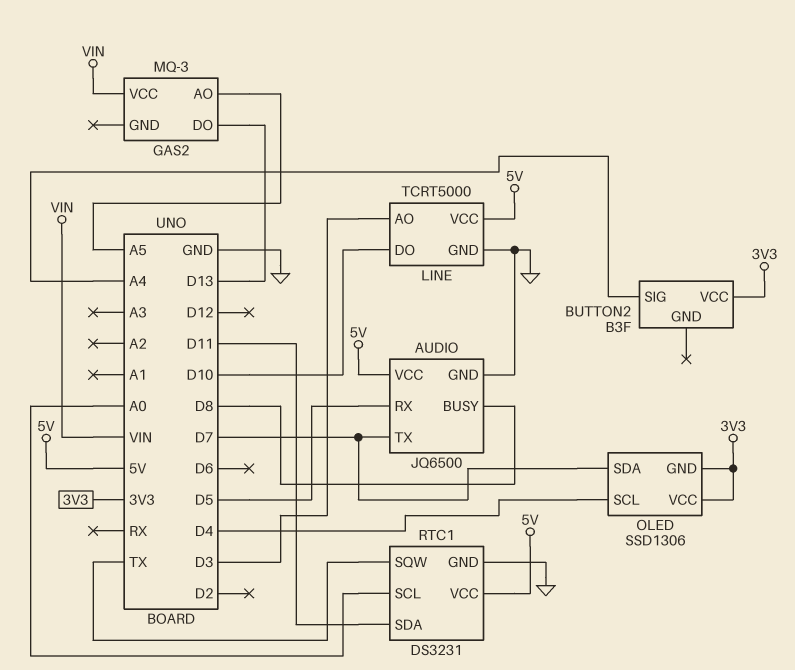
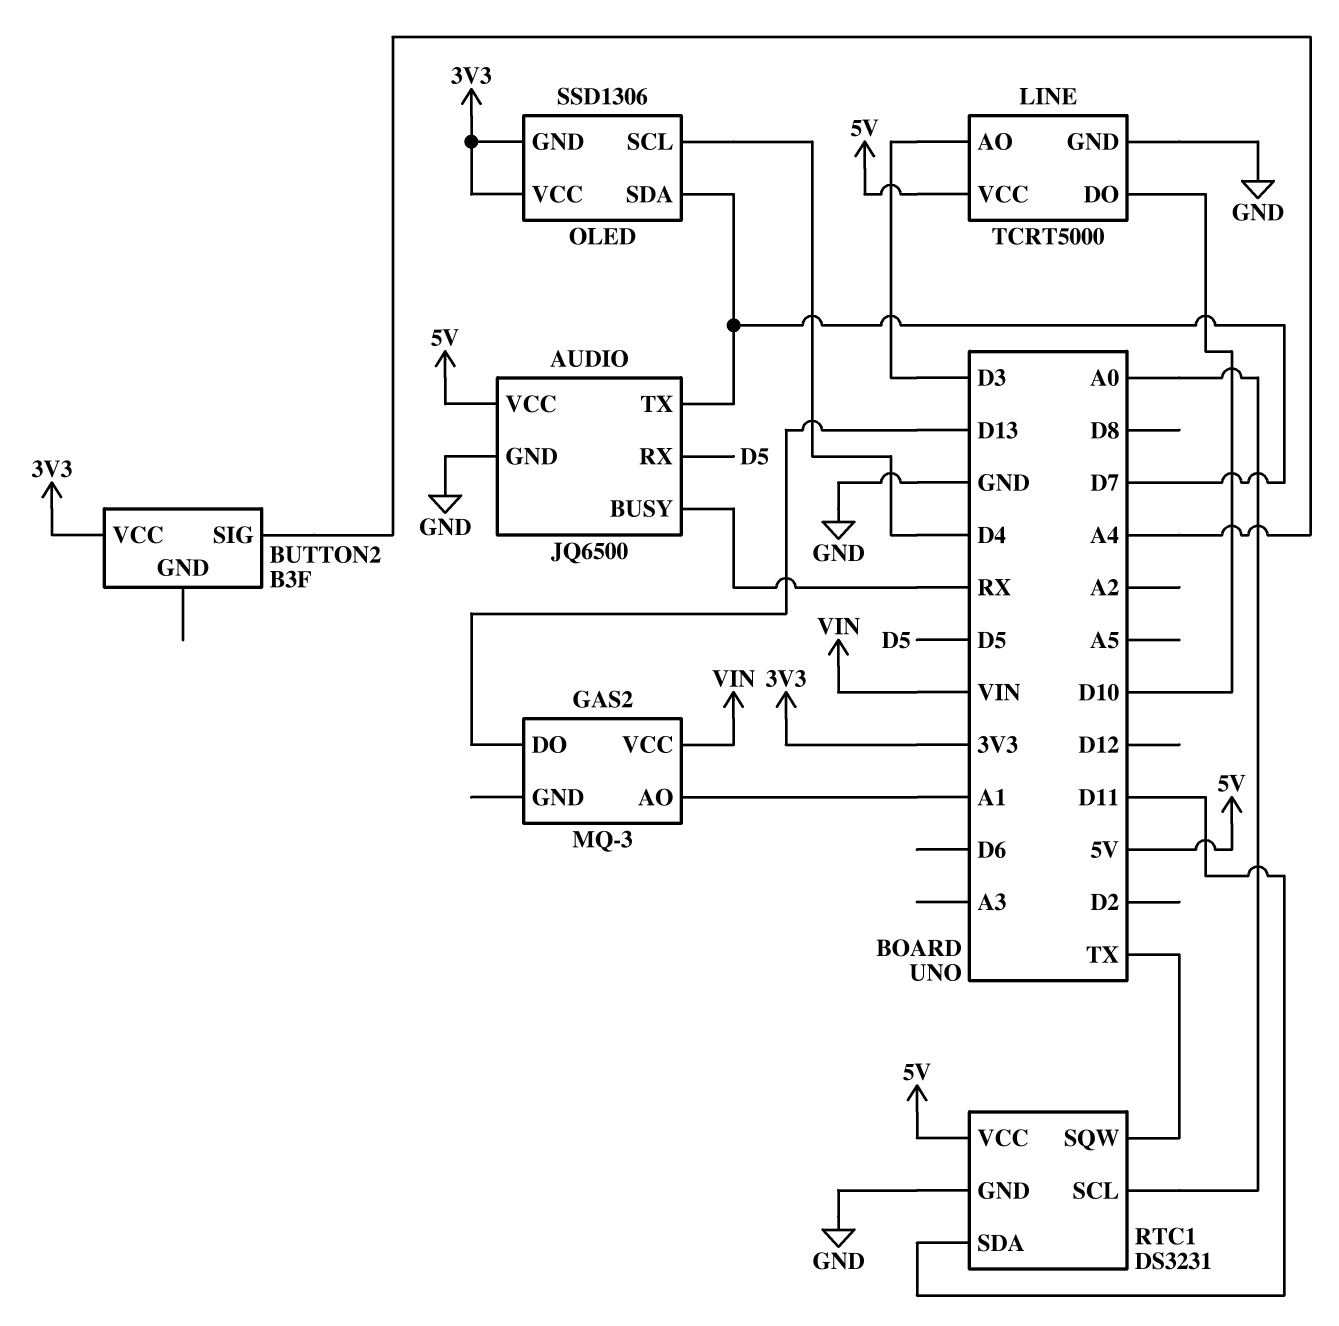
AUDIO pin BUSY: D8 -> RX
GAS2 pin AO: A5 -> A1

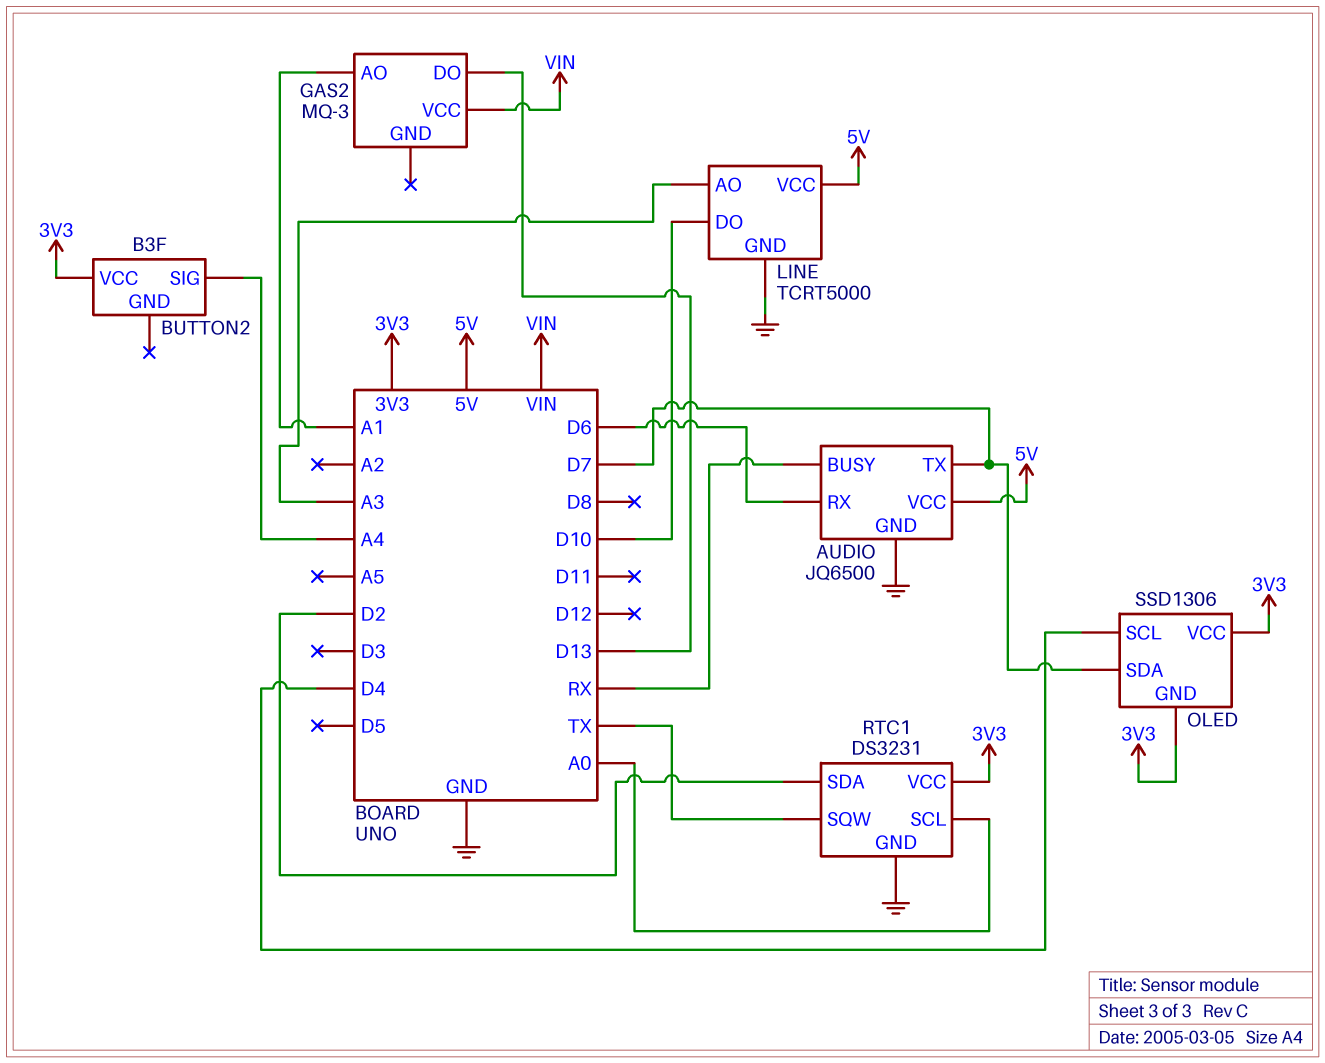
AUDIO pin RX: D5 -> D6
LINE pin AO: D3 -> A3
RTC1 pin SDA: D11 -> D2
RTC1 pin VCC: 5V -> 3V3

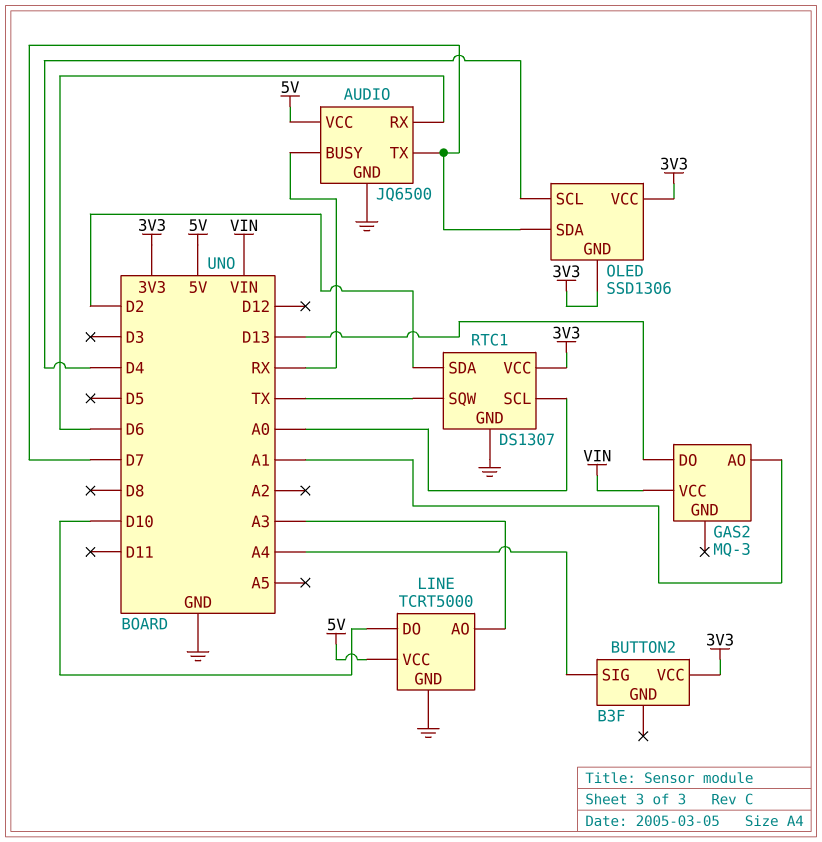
RTC1: DS3231 -> DS1307

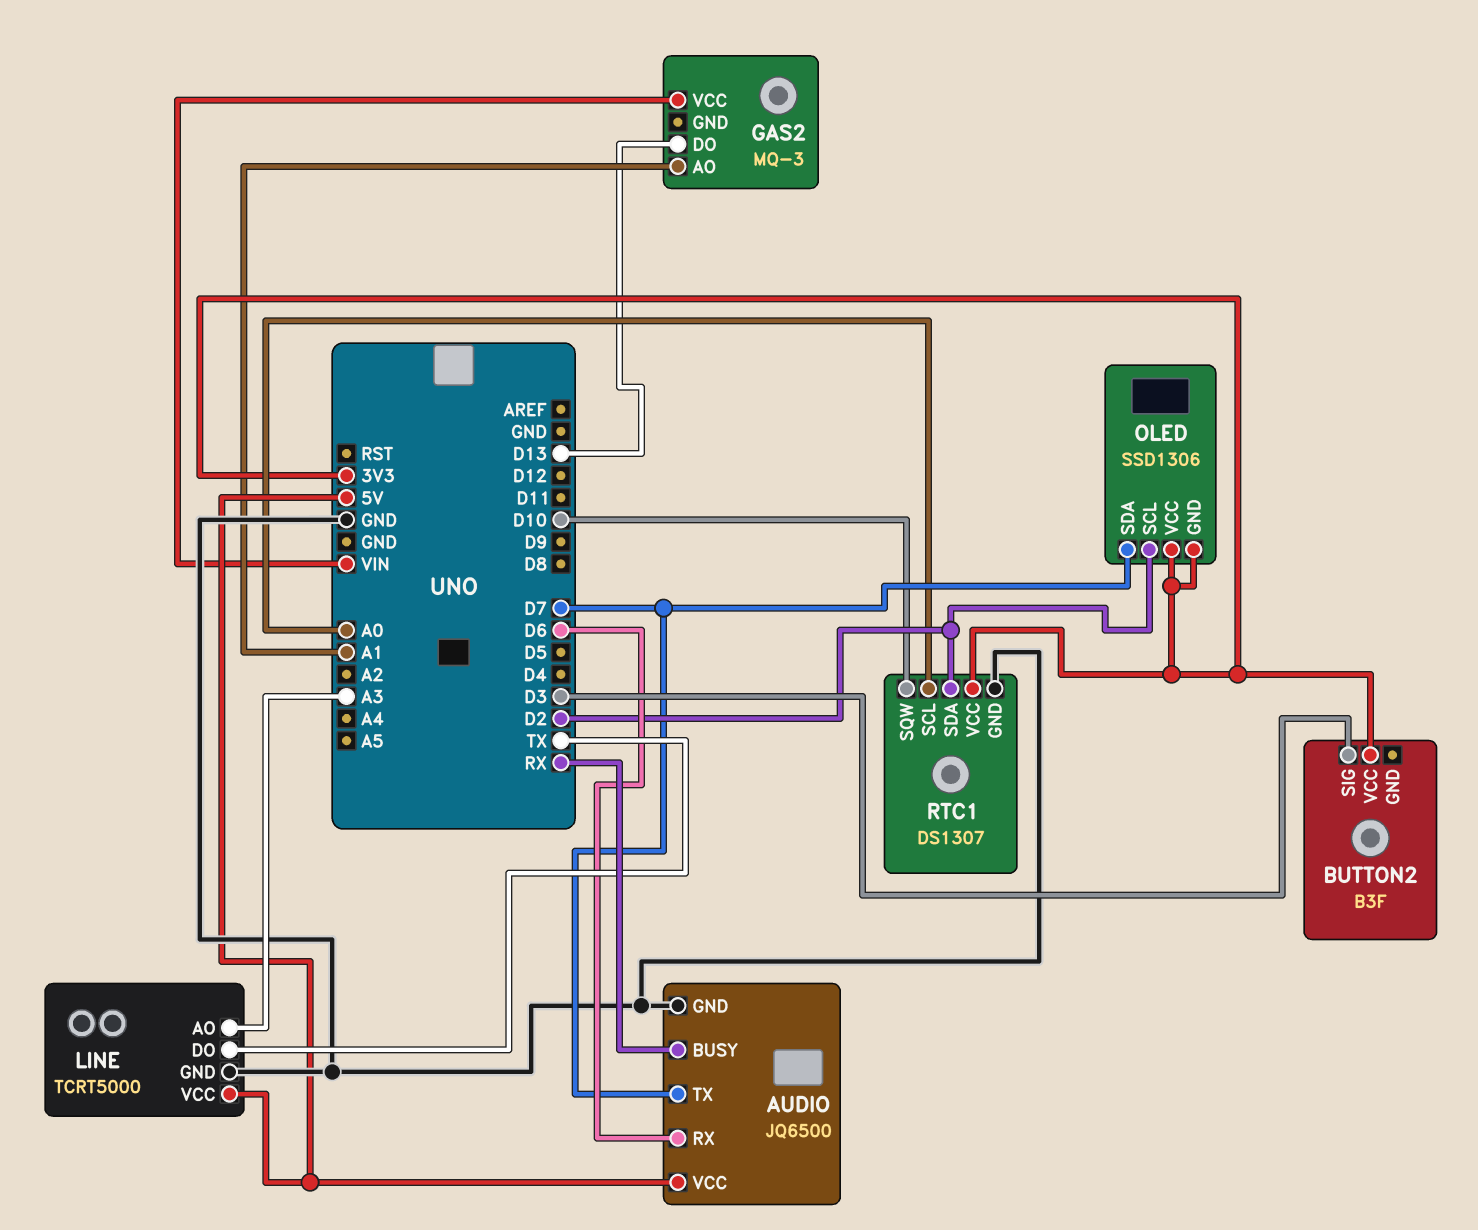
BUTTON2 pin SIG: A4 -> D3
LINE pin DO: D10 -> TX
OLED pin SCL: D4 -> D2
RTC1 pin SQW: TX -> D10

